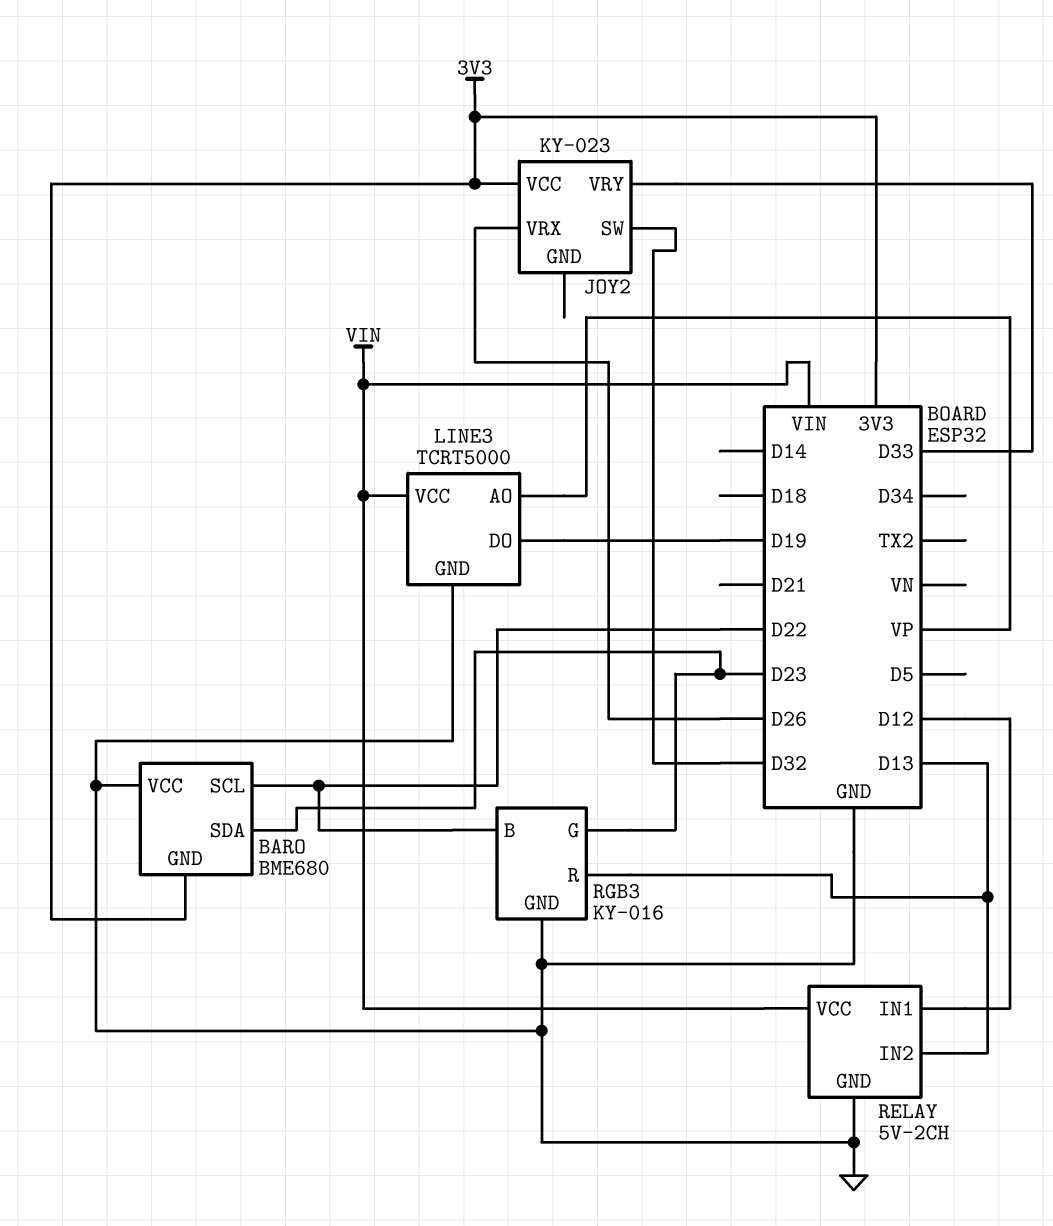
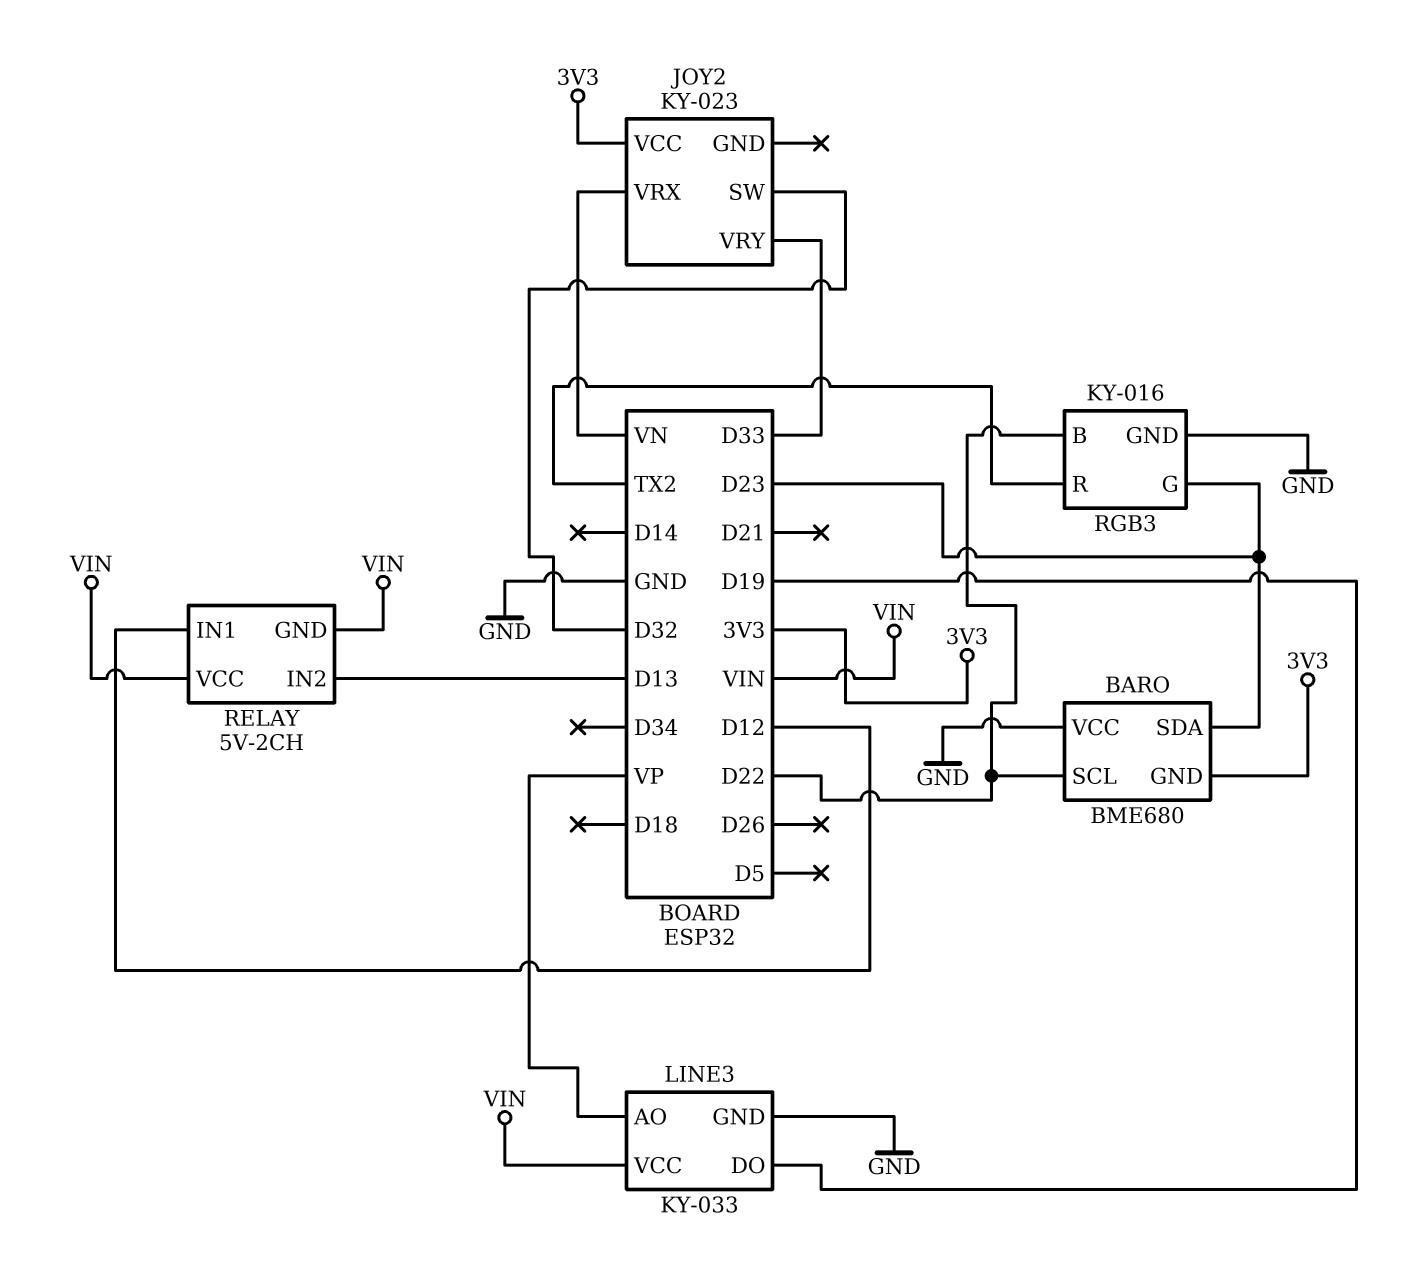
JOY2 pin VRX: D26 -> VN
LINE3: TCRT5000 -> KY-033
RELAY pin GND: GND -> VIN
RGB3 pin R: D13 -> TX2

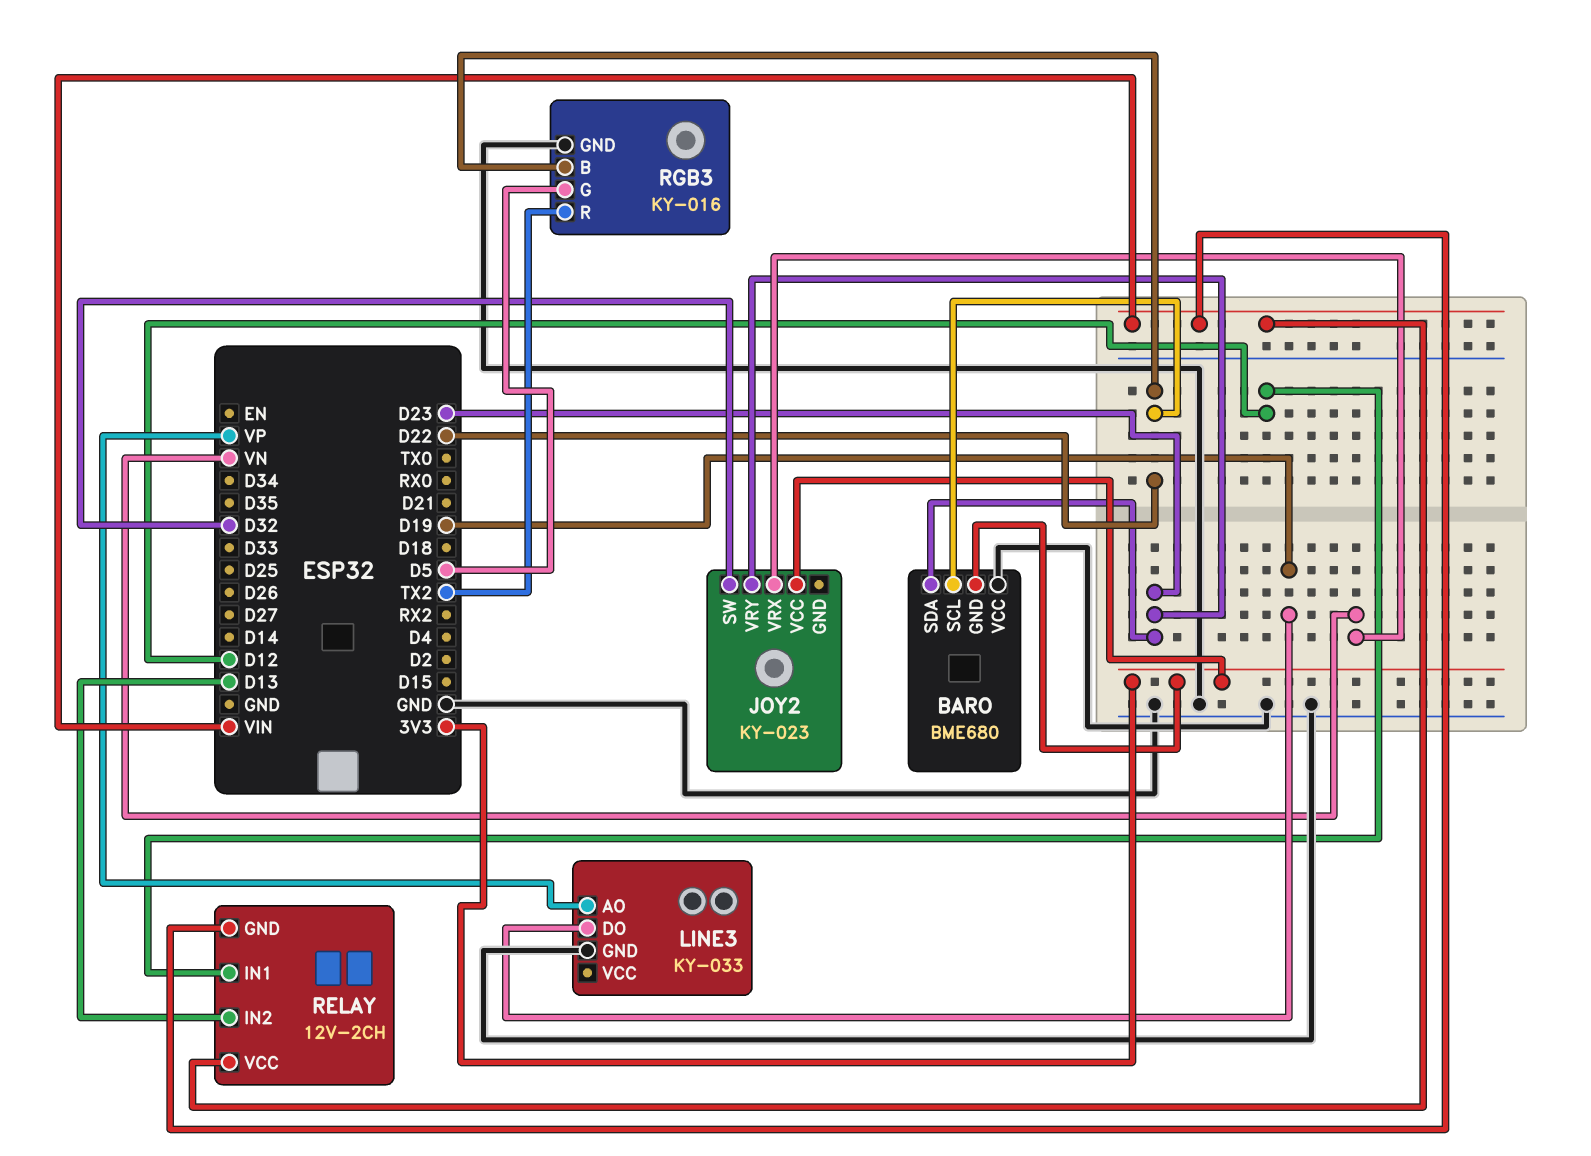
JOY2 pin VRY: D33 -> D23
LINE3 pin VCC: VIN -> none
RELAY: 5V-2CH -> 12V-2CH
RGB3 pin G: D23 -> D5

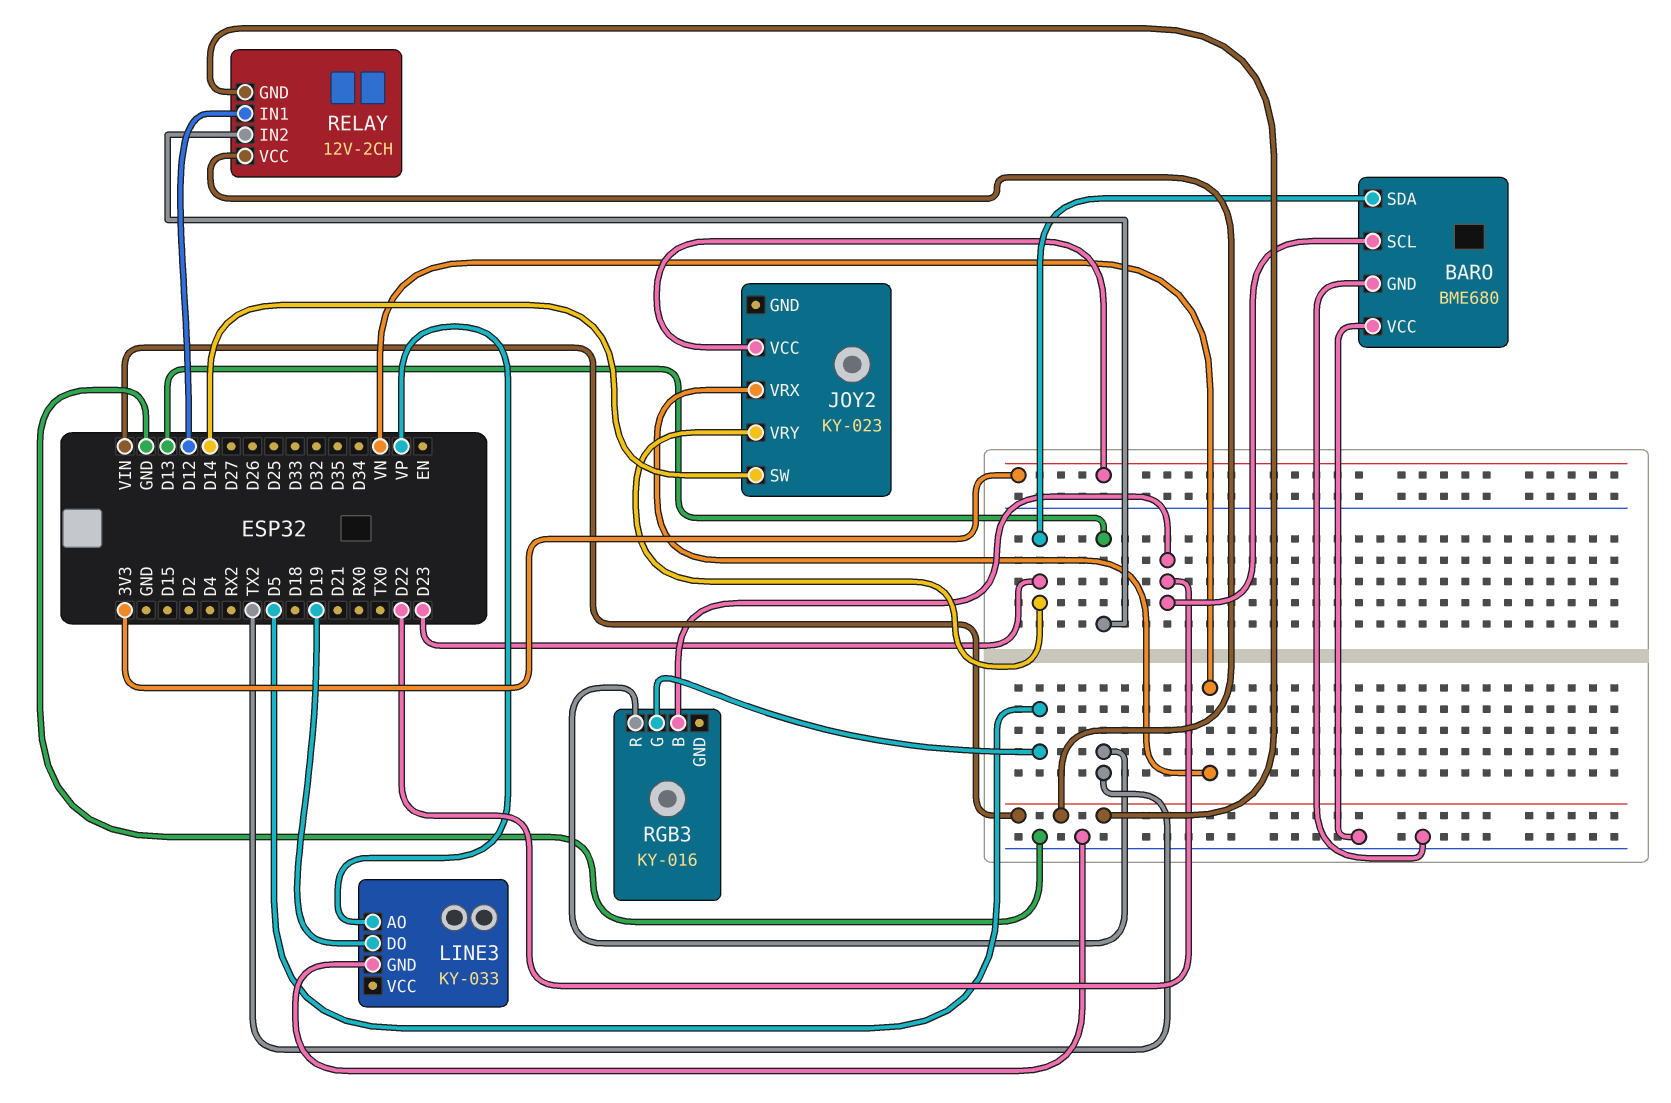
BARO pin GND: 3V3 -> GND
JOY2 pin SW: D32 -> D14
RGB3 pin GND: GND -> none

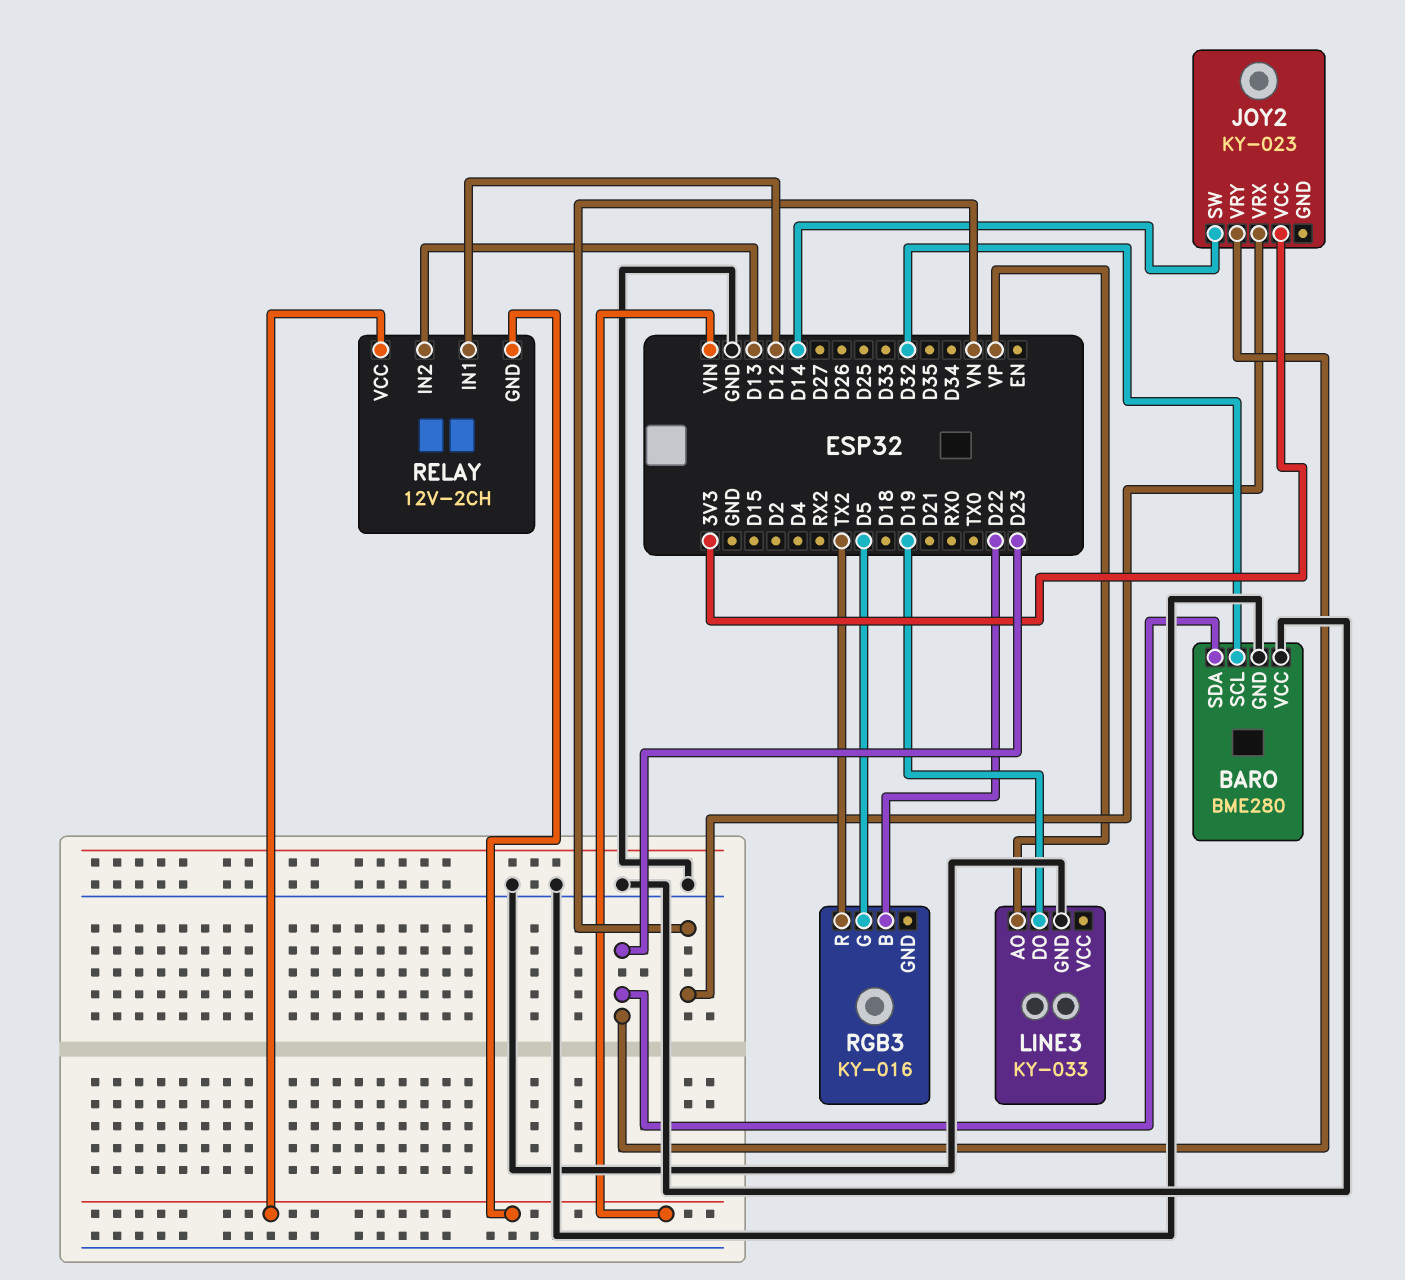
BARO: BME680 -> BME280
BARO pin SCL: D22 -> D32

